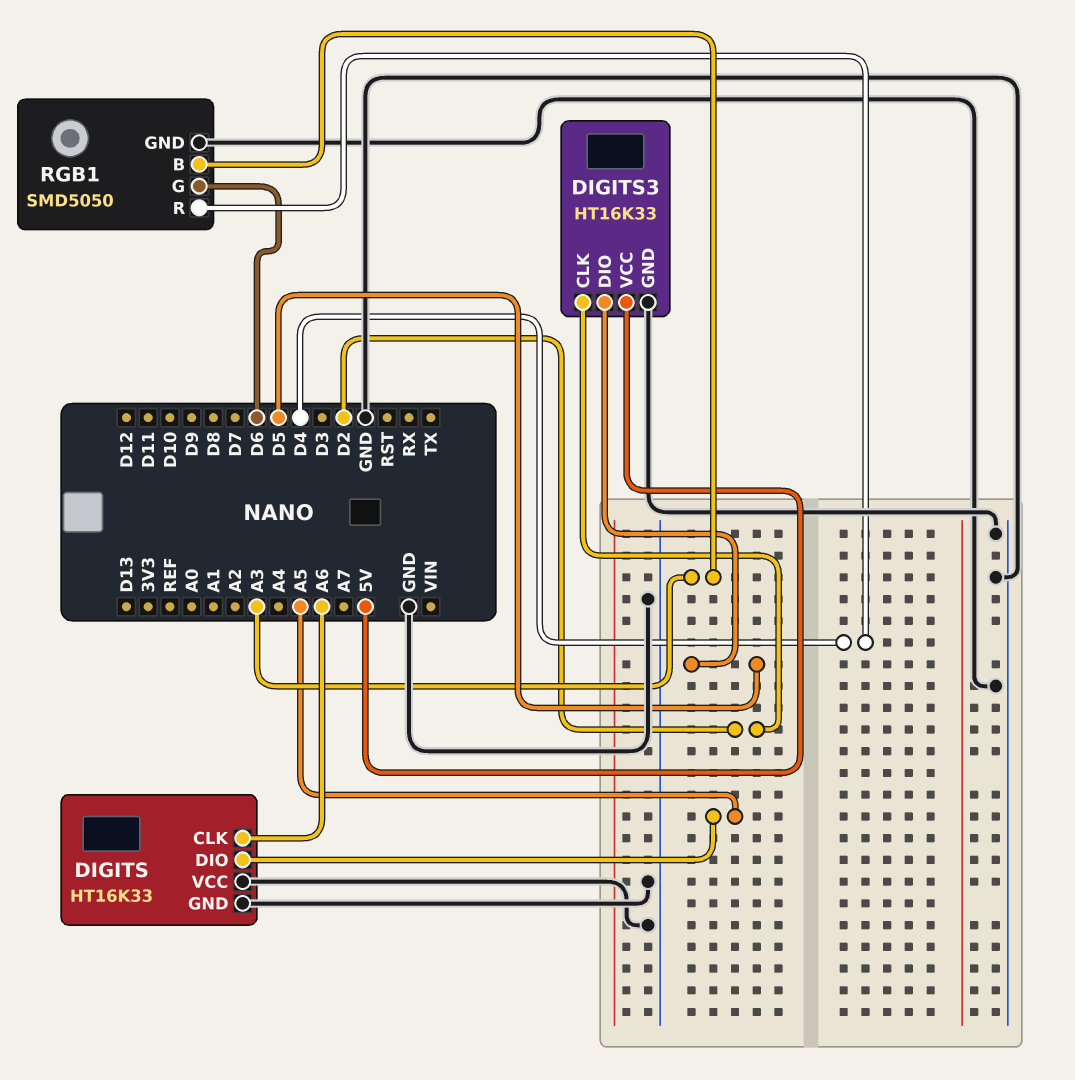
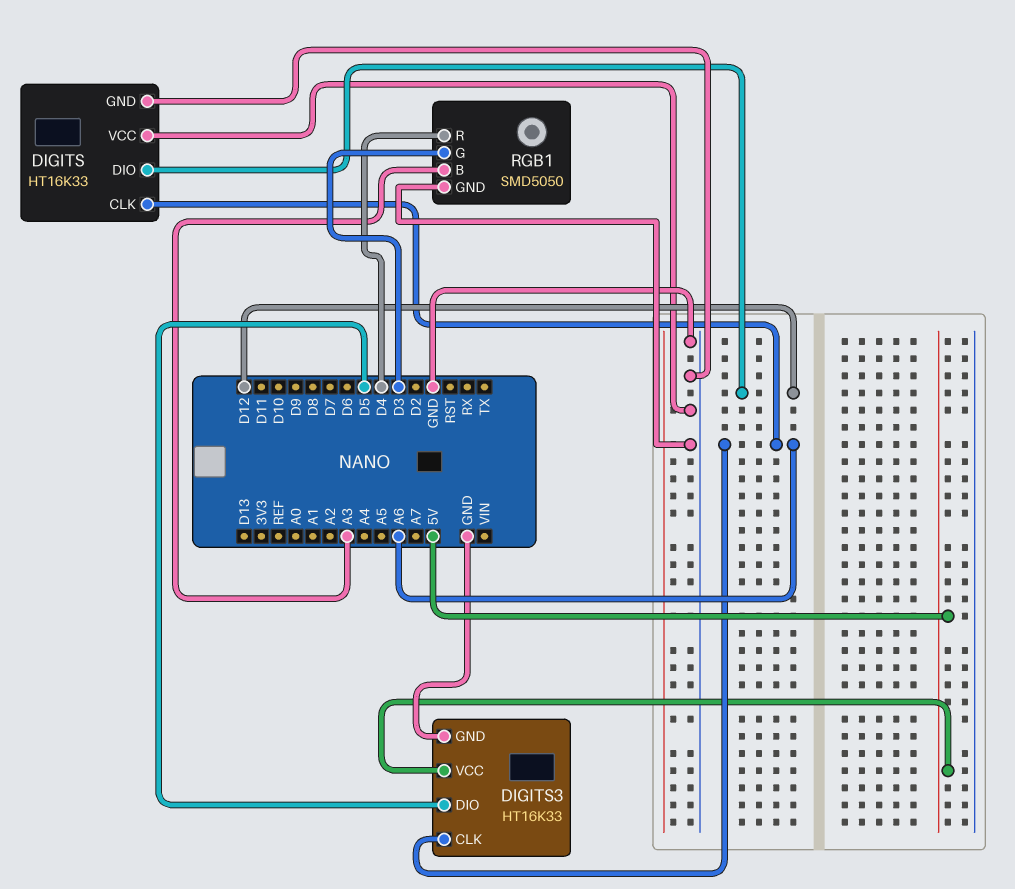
DIGITS pin DIO: A5 -> D12
DIGITS3 pin CLK: D2 -> A6
RGB1 pin G: D6 -> D3

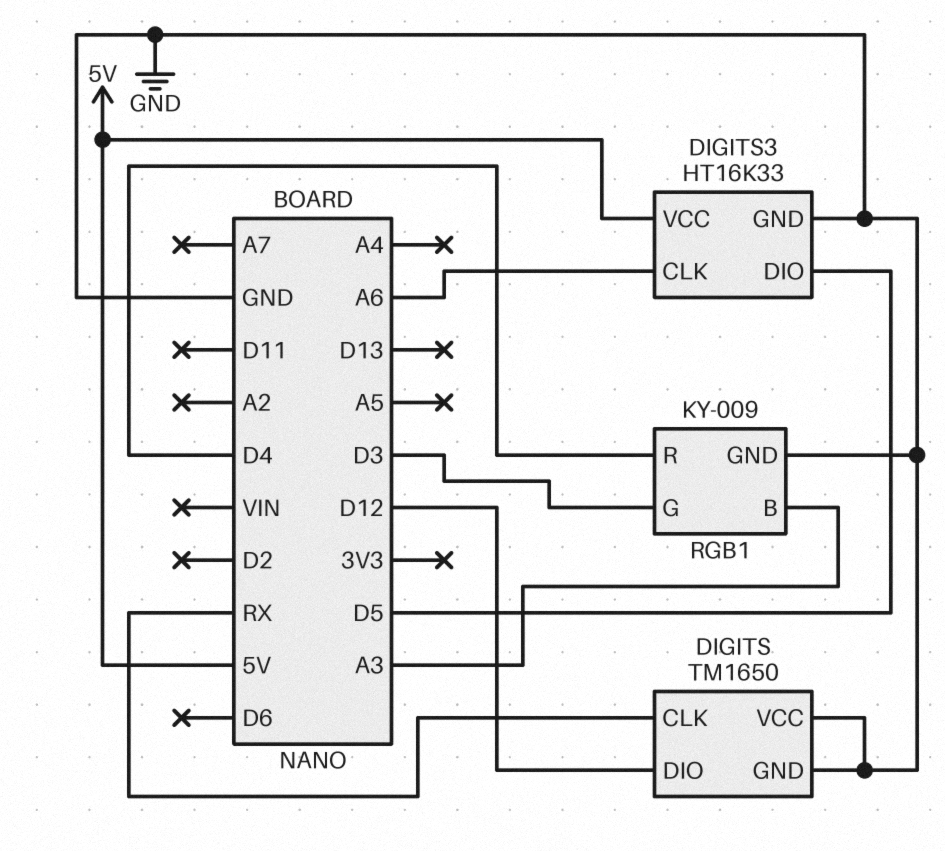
DIGITS: HT16K33 -> TM1650
DIGITS pin CLK: A6 -> RX
RGB1: SMD5050 -> KY-009

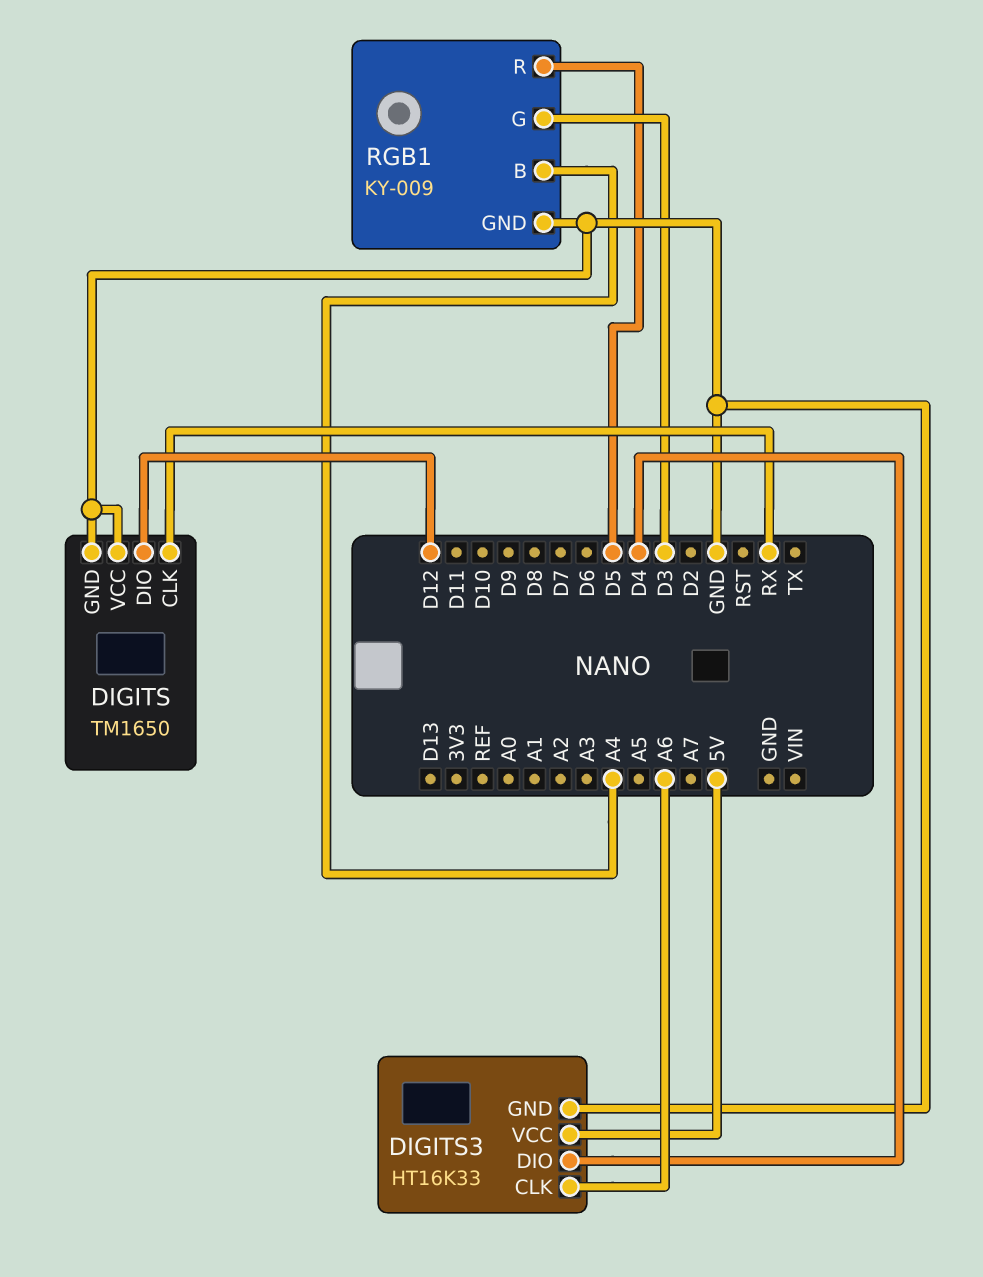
DIGITS3 pin DIO: D5 -> D4
RGB1 pin B: A3 -> A4
RGB1 pin R: D4 -> D5

